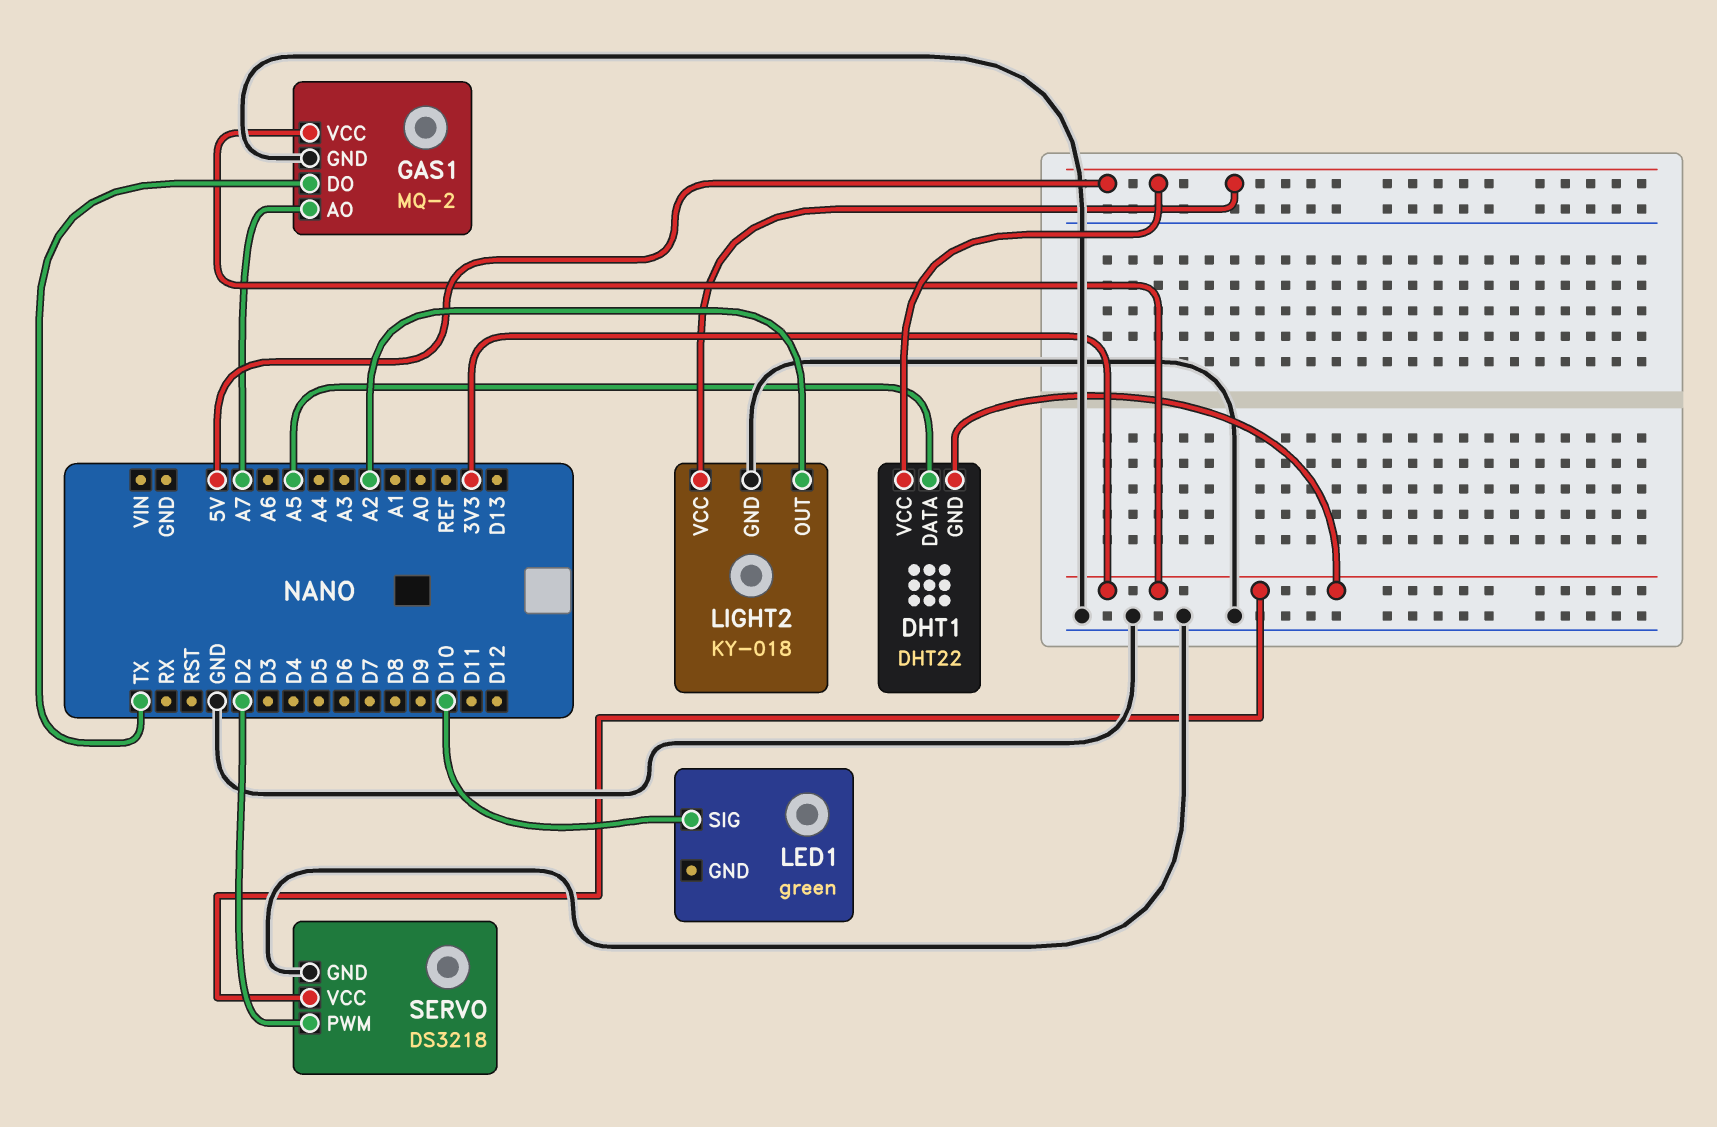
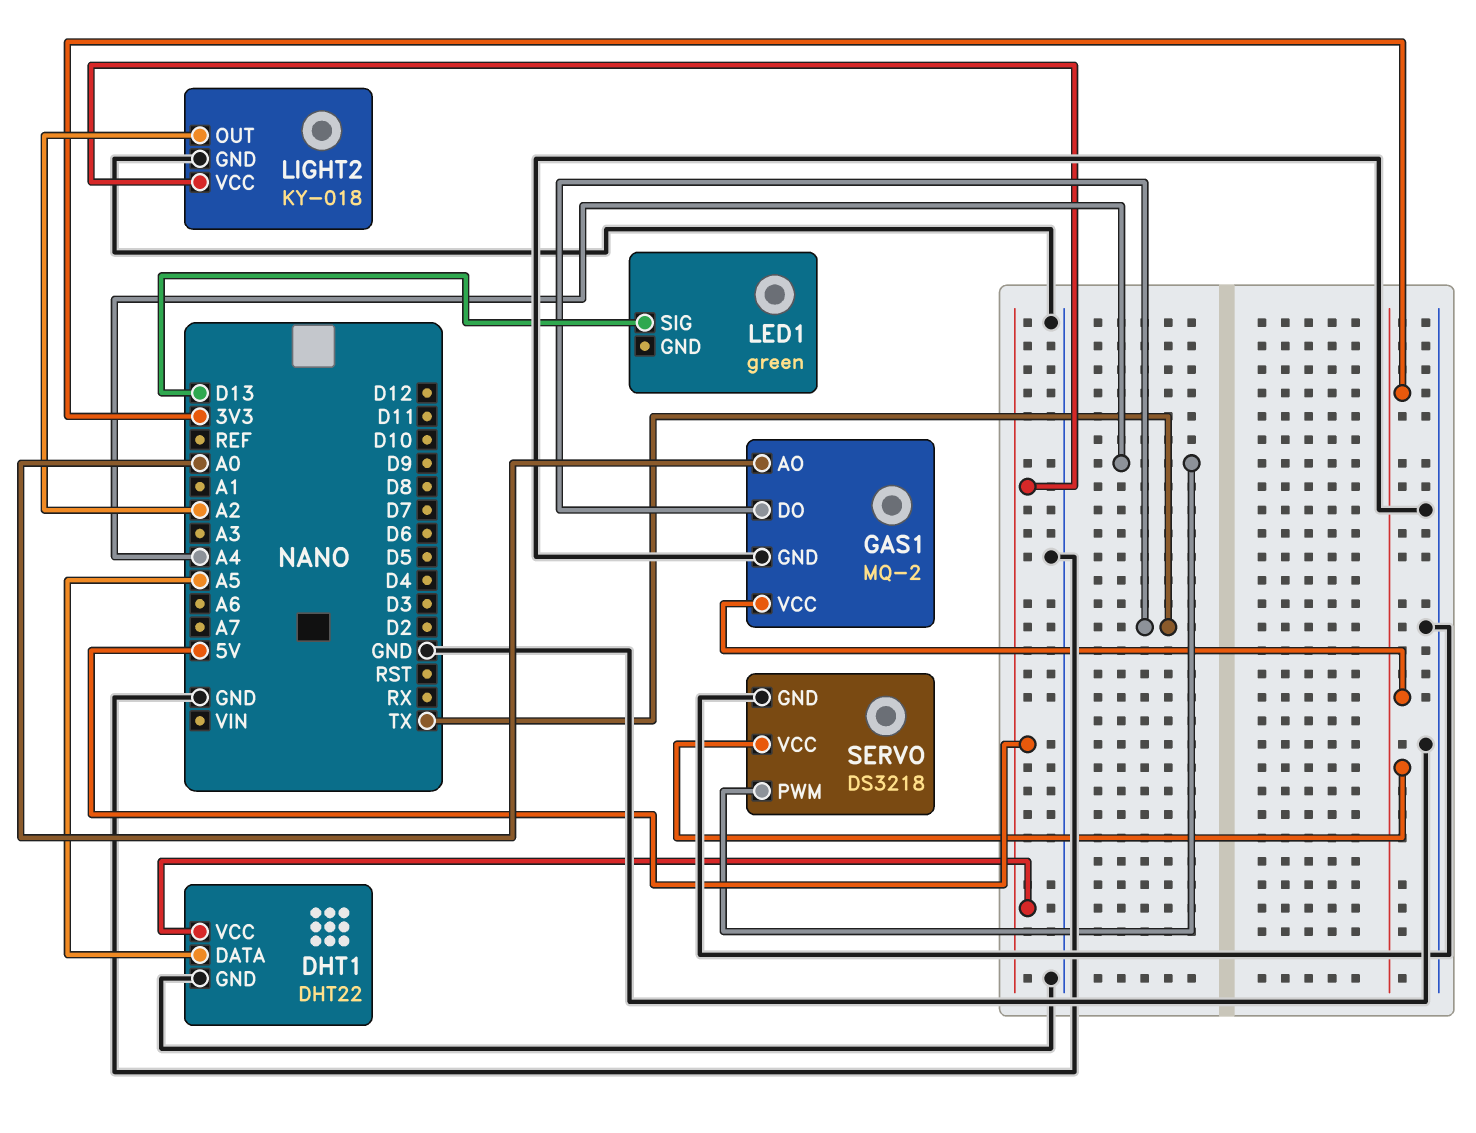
DHT1 pin GND: 3V3 -> GND
GAS1 pin AO: A7 -> A0
LED1 pin SIG: D10 -> D13
SERVO pin PWM: D2 -> A4

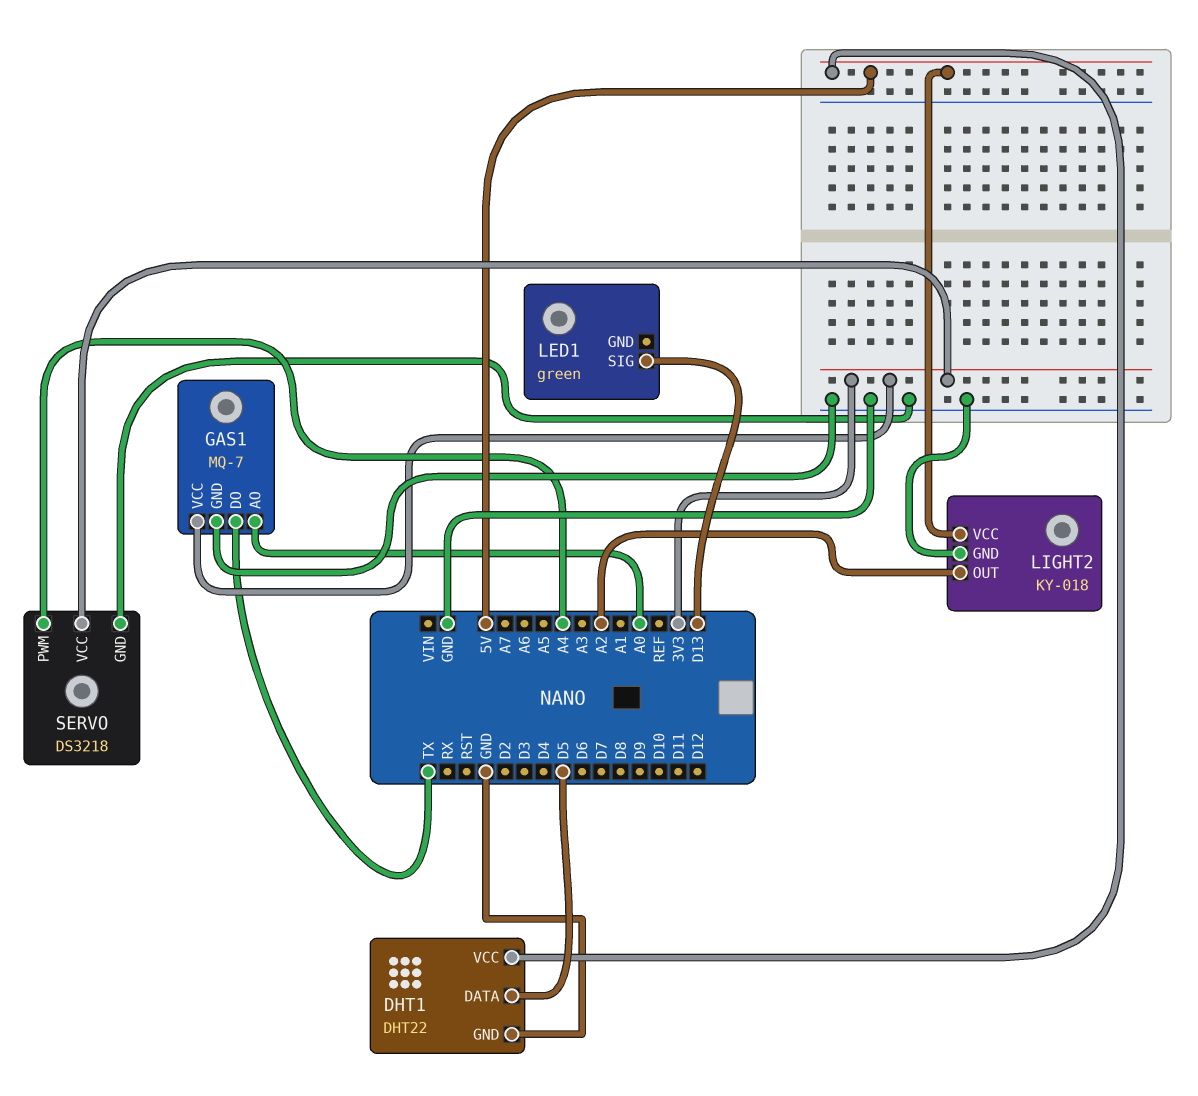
DHT1 pin DATA: A5 -> D5
GAS1: MQ-2 -> MQ-7

